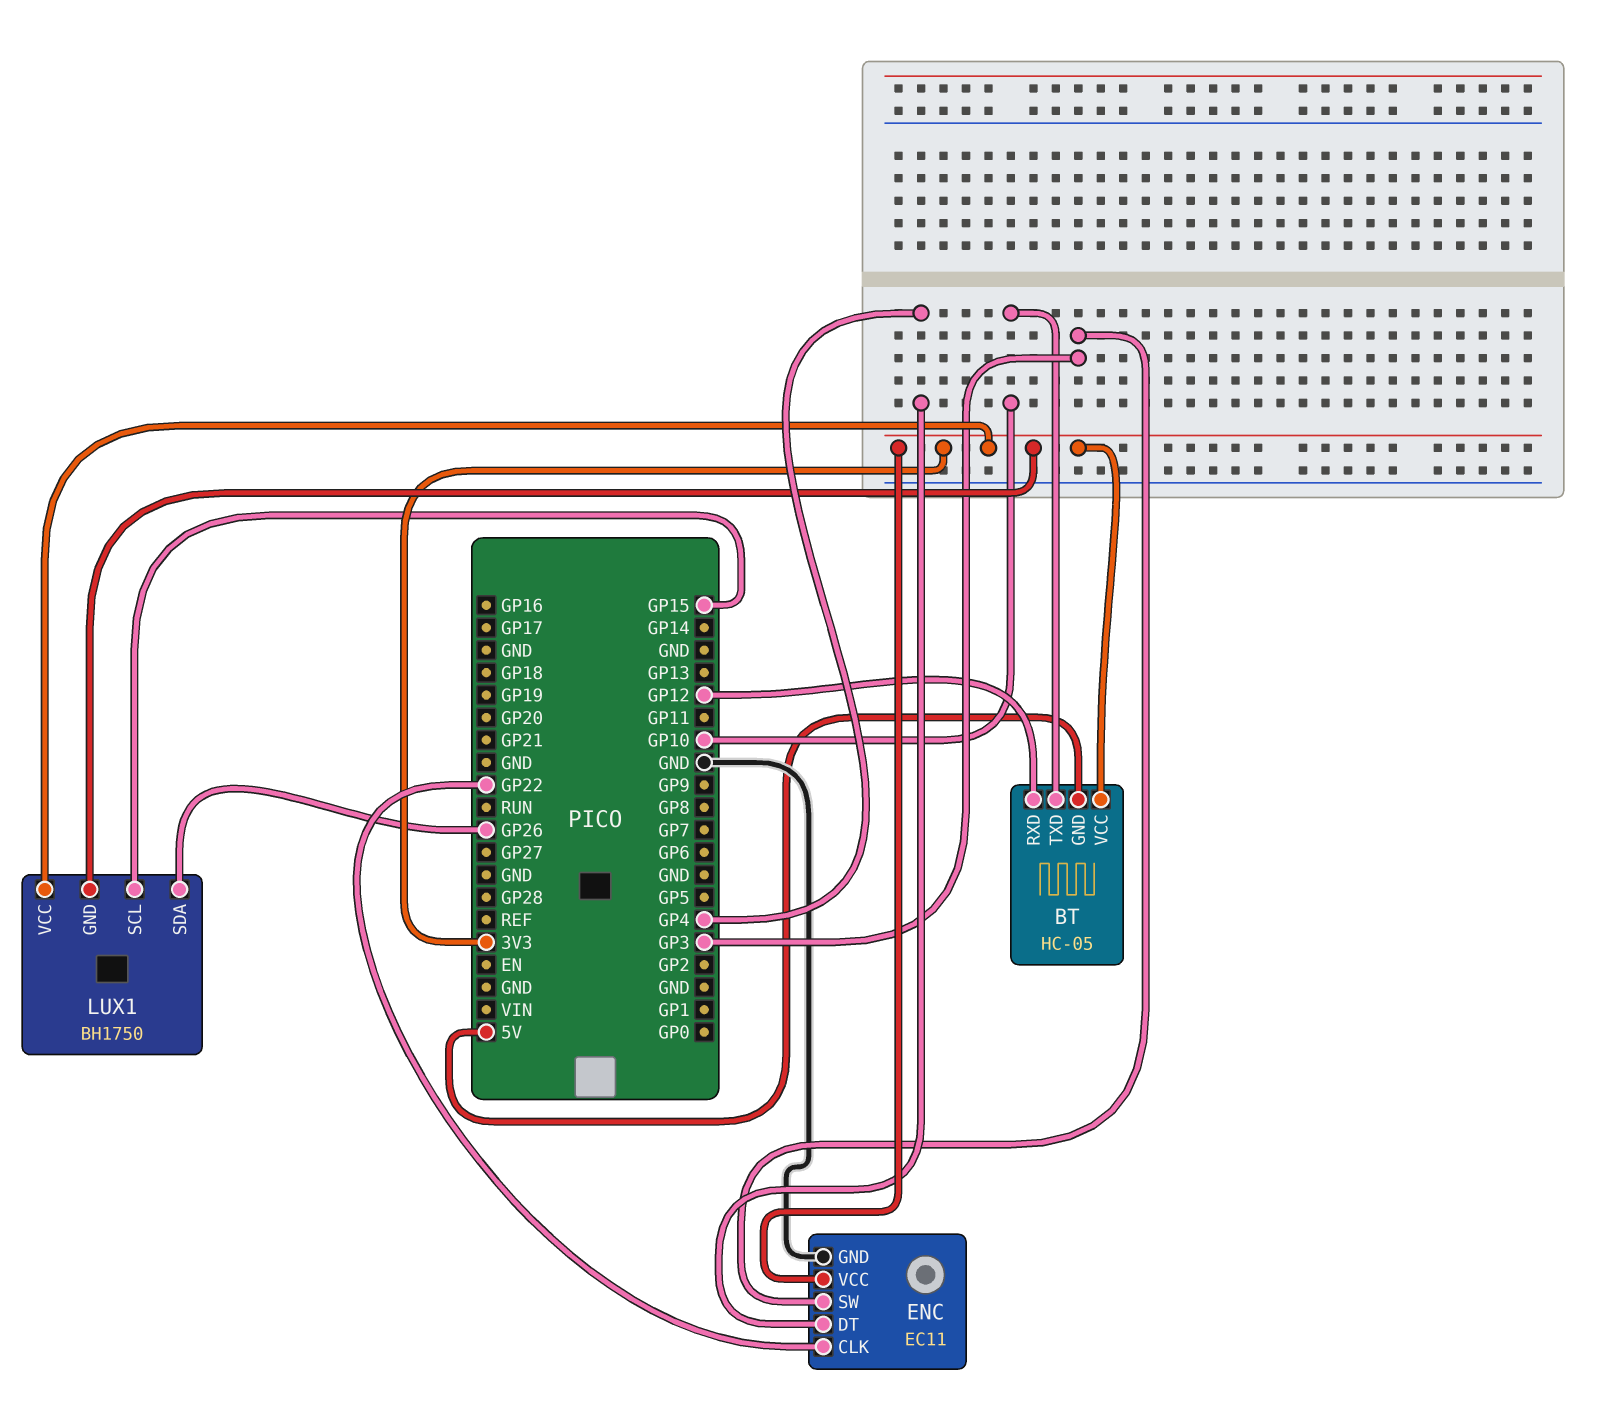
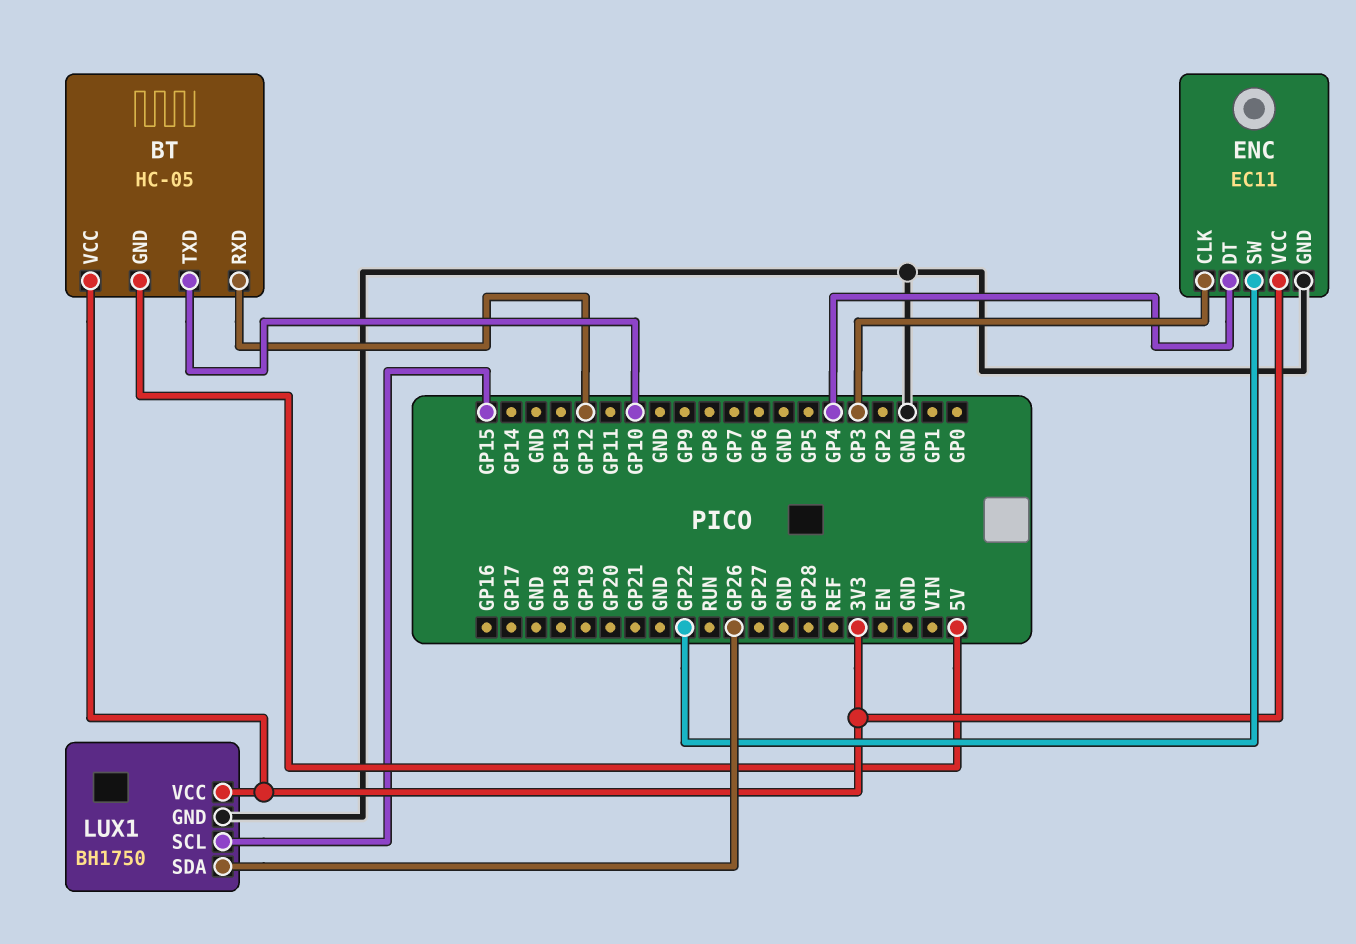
ENC pin CLK: GP22 -> GP3
ENC pin SW: GP3 -> GP22
LUX1 pin GND: 3V3 -> GND

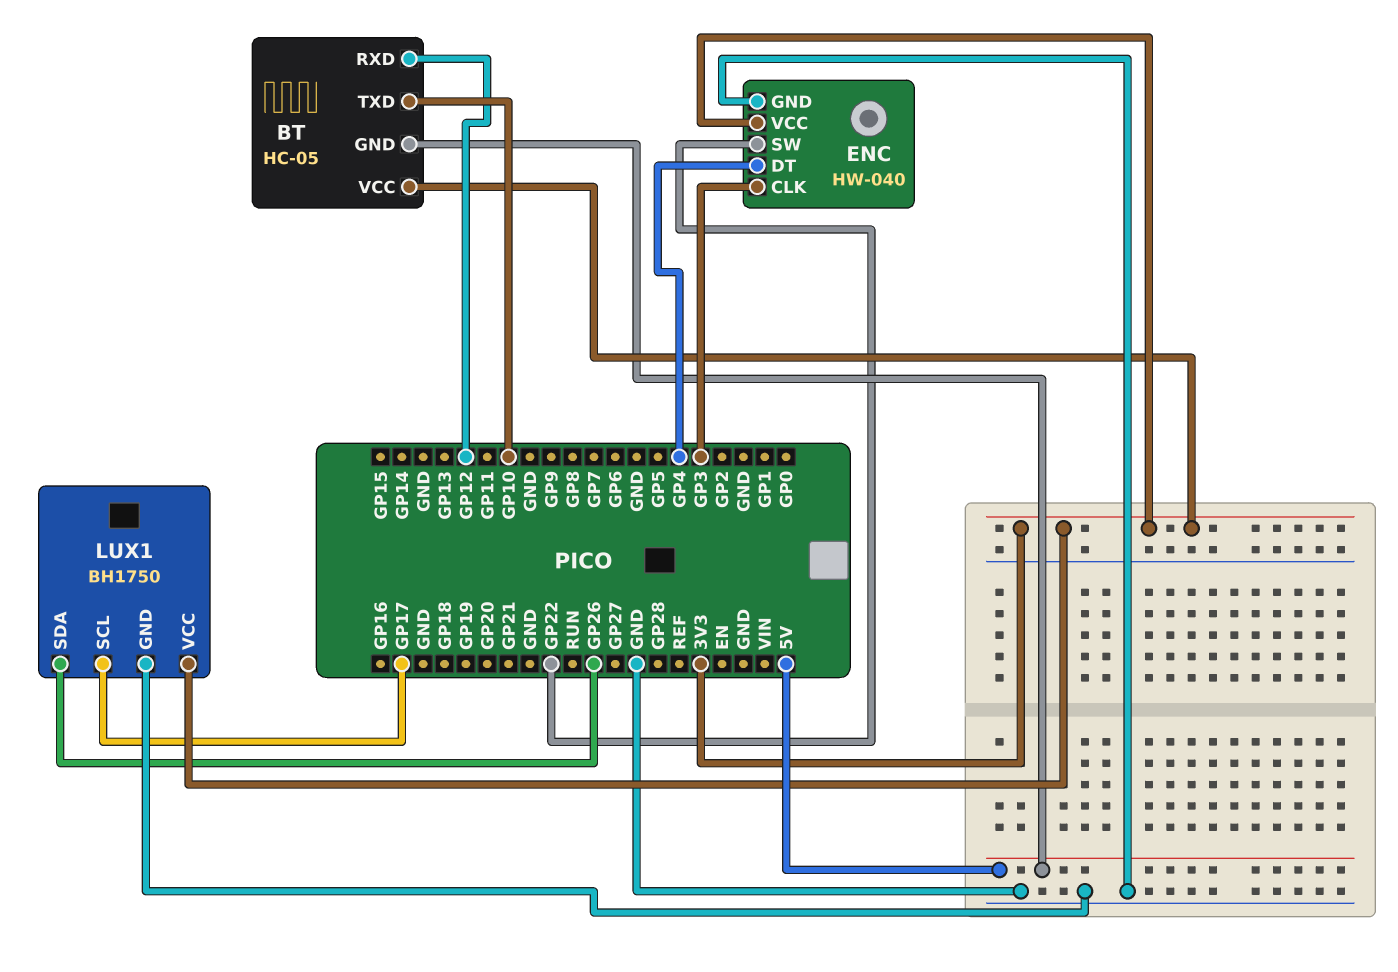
ENC: EC11 -> HW-040
LUX1 pin SCL: GP15 -> GP17

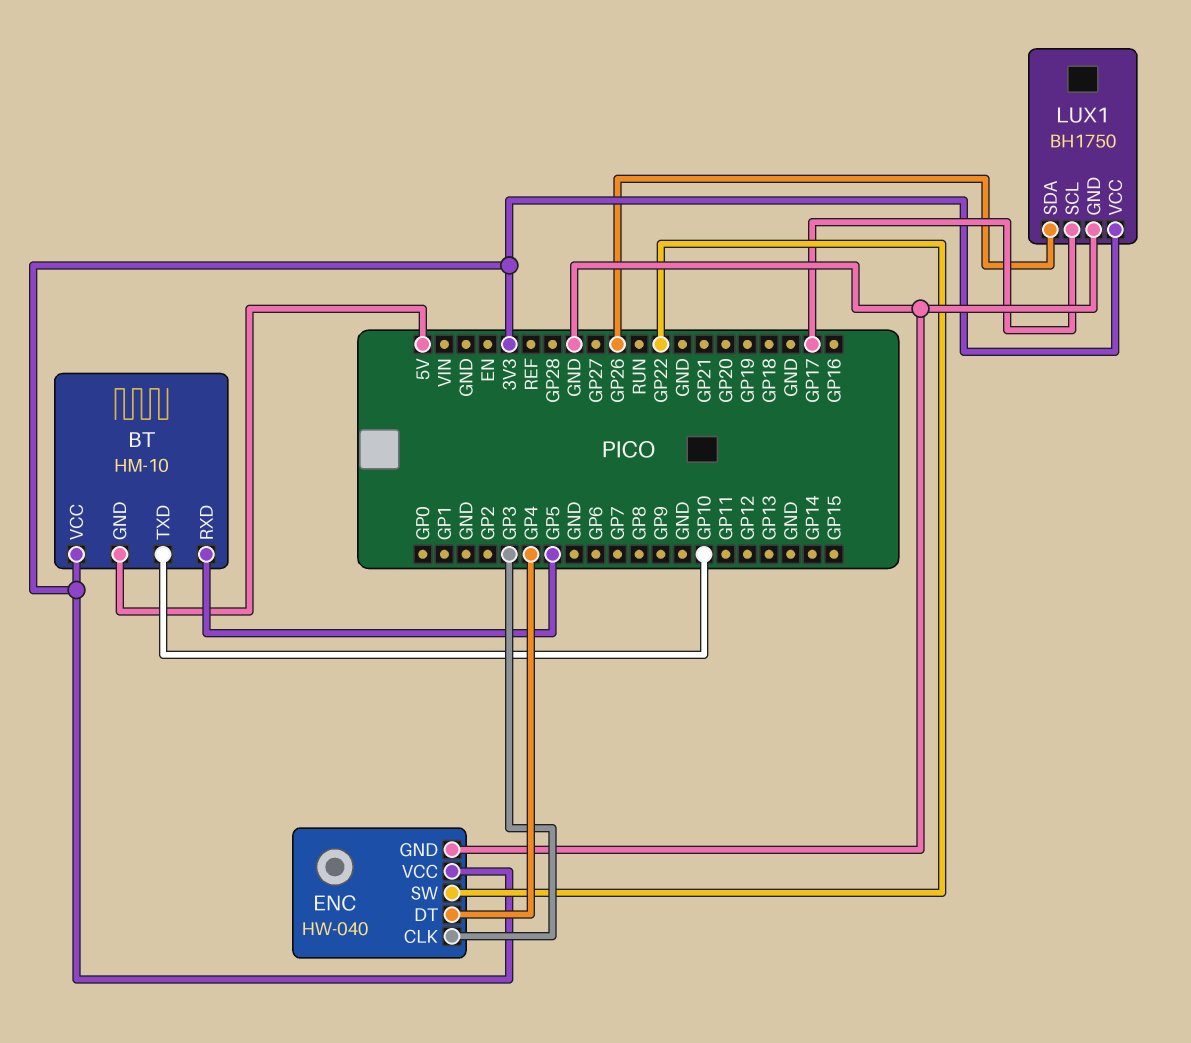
BT: HC-05 -> HM-10
BT pin RXD: GP12 -> GP5

